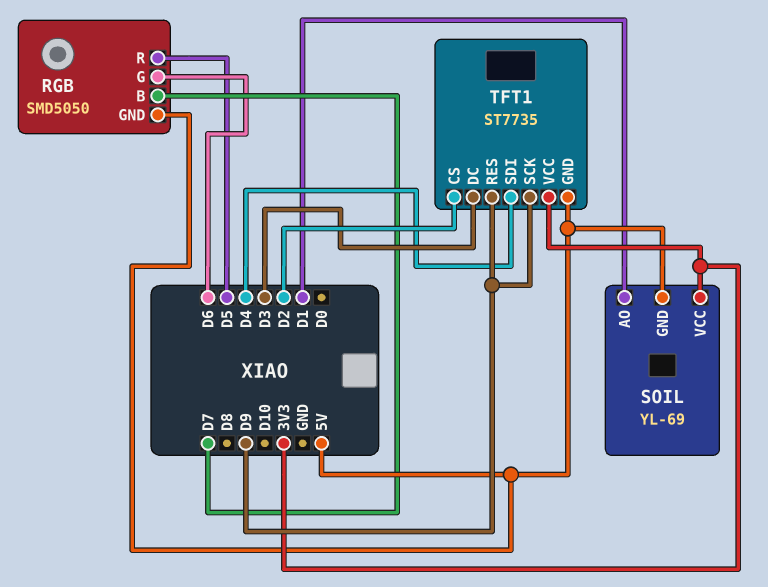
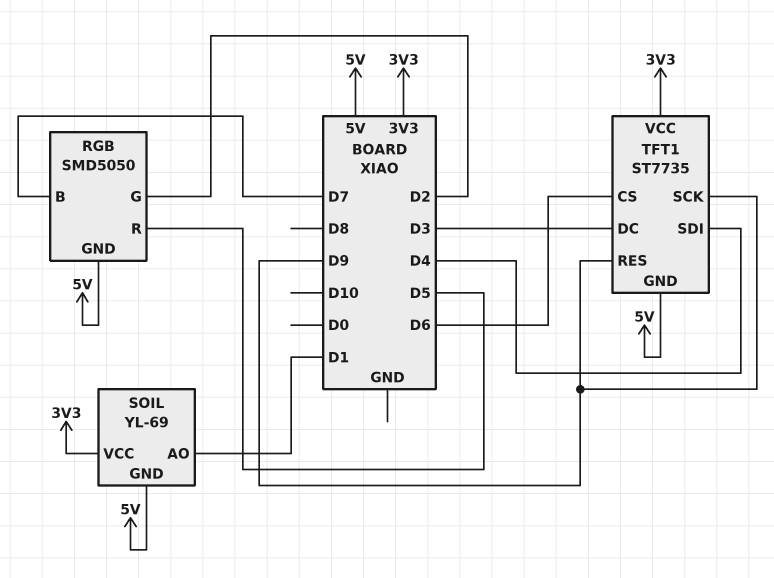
RGB pin G: D6 -> D2
TFT1 pin CS: D2 -> D6

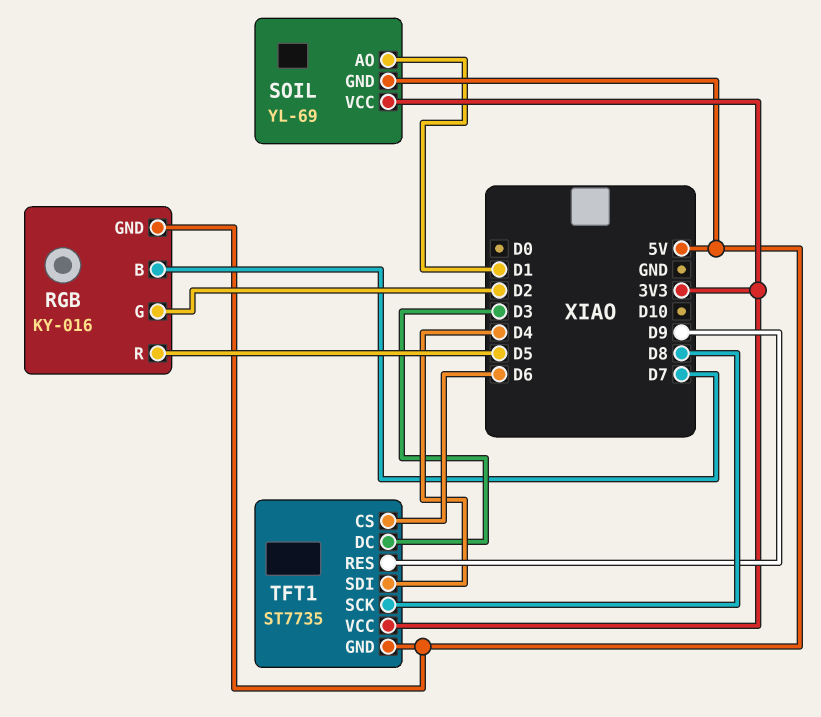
RGB: SMD5050 -> KY-016
TFT1 pin SCK: D9 -> D8

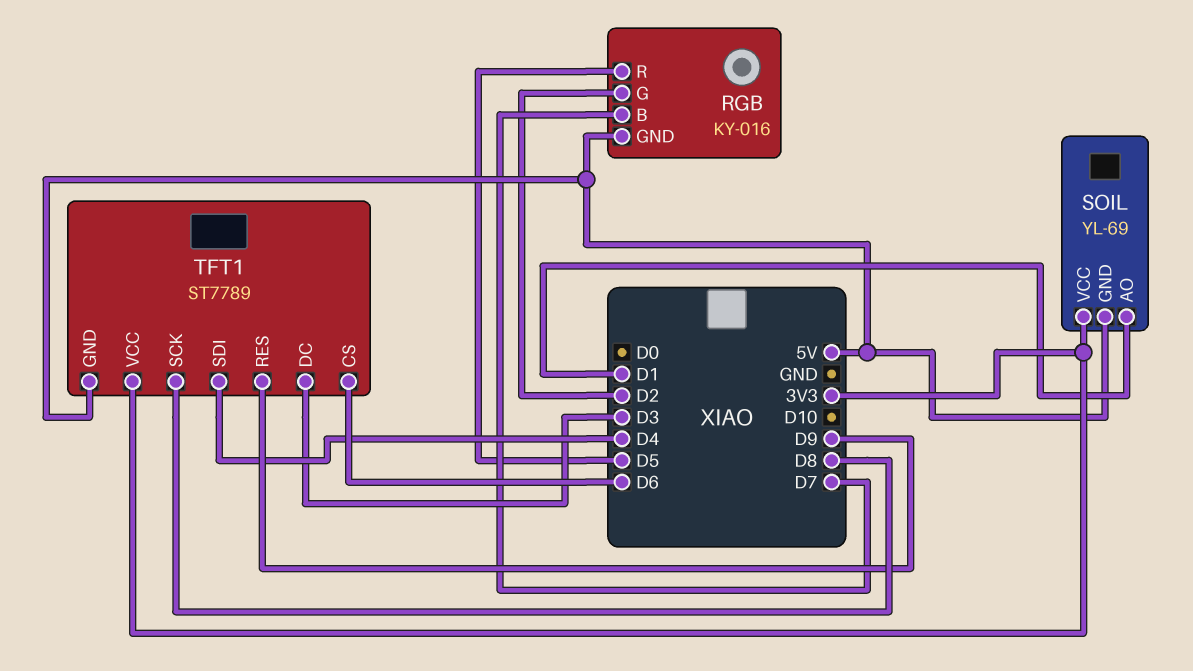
TFT1: ST7735 -> ST7789

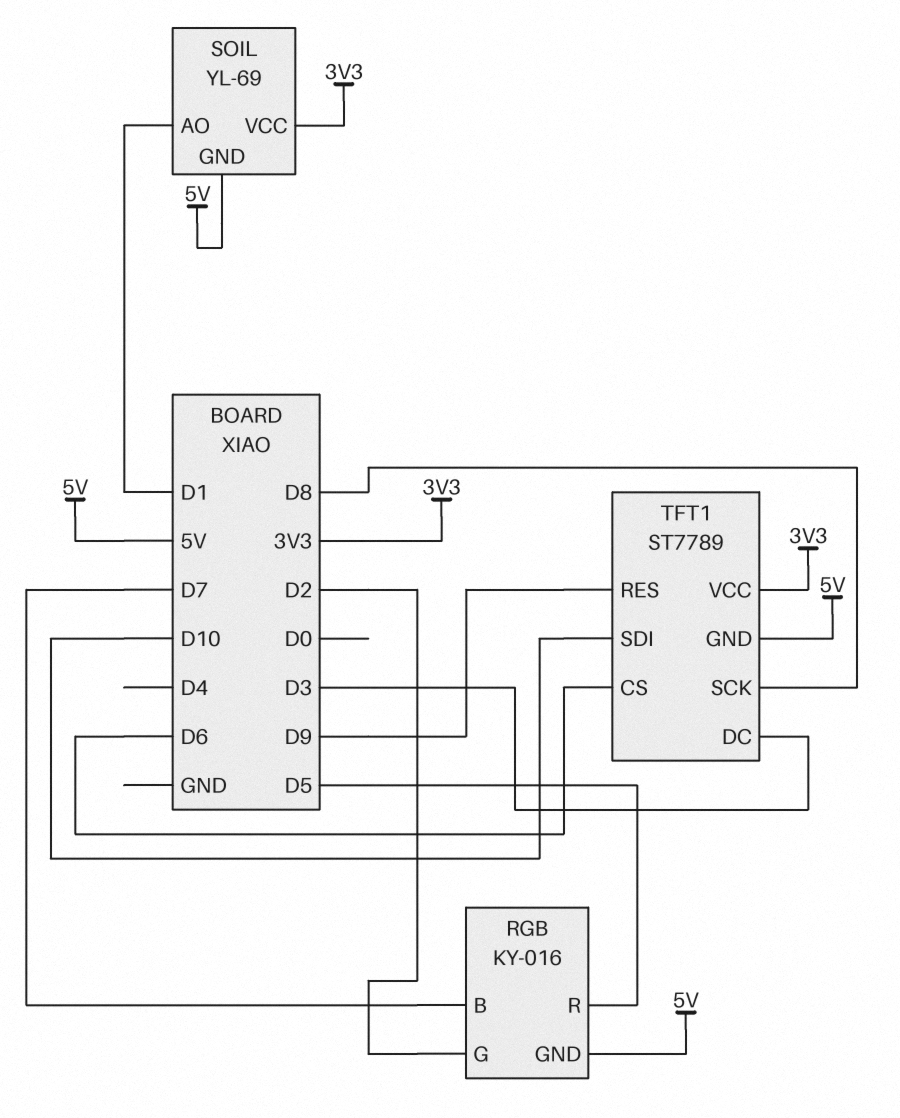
TFT1 pin SDI: D4 -> D10

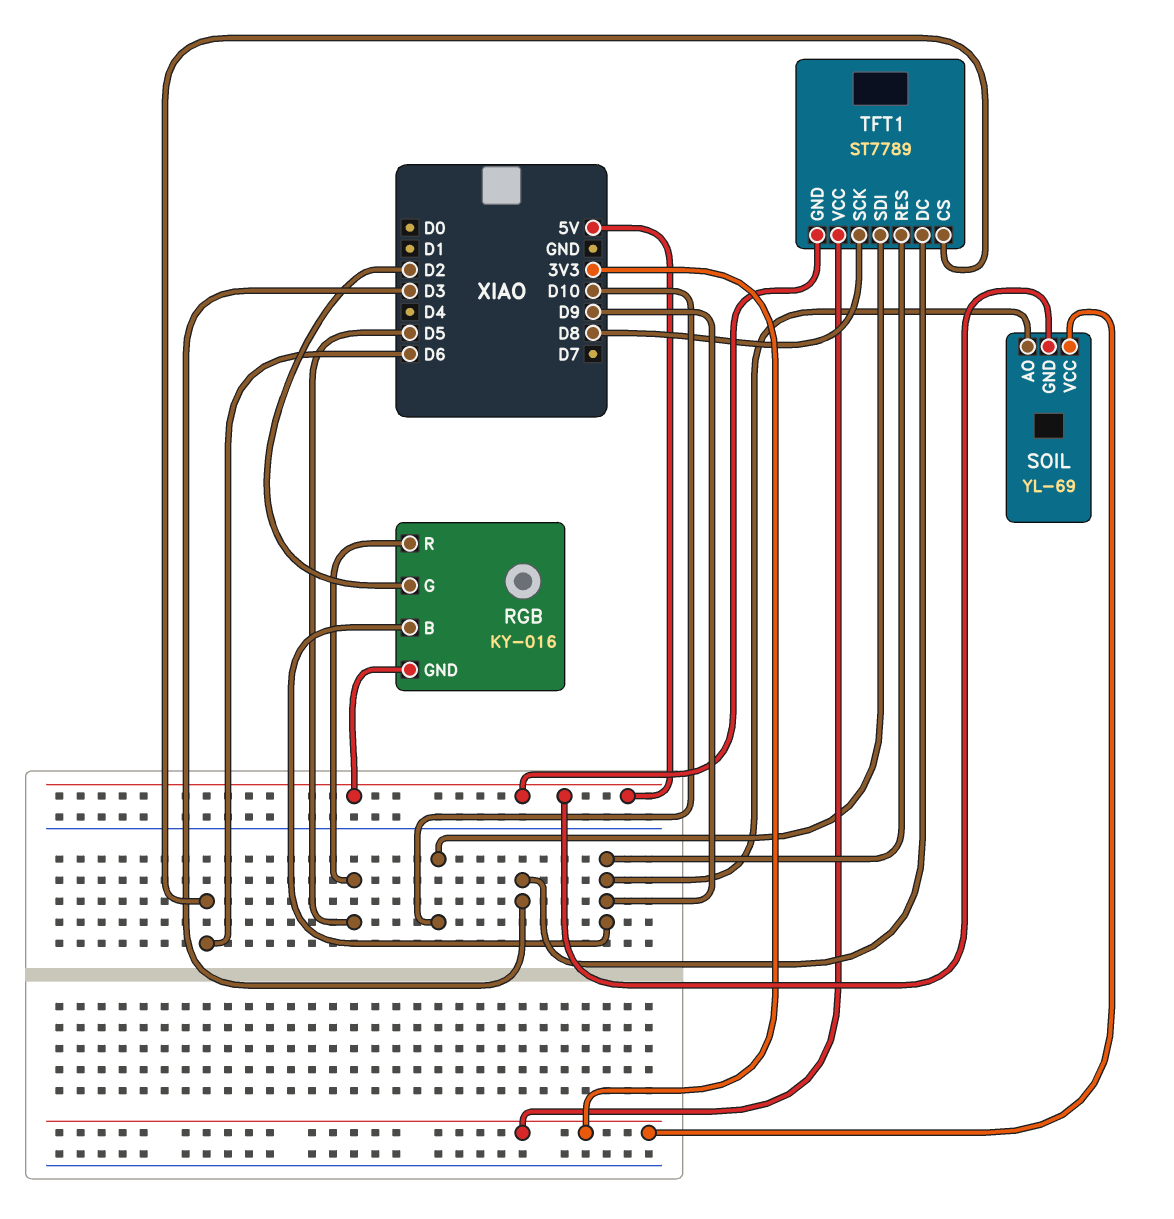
RGB pin B: D7 -> D9
SOIL pin AO: D1 -> D9

